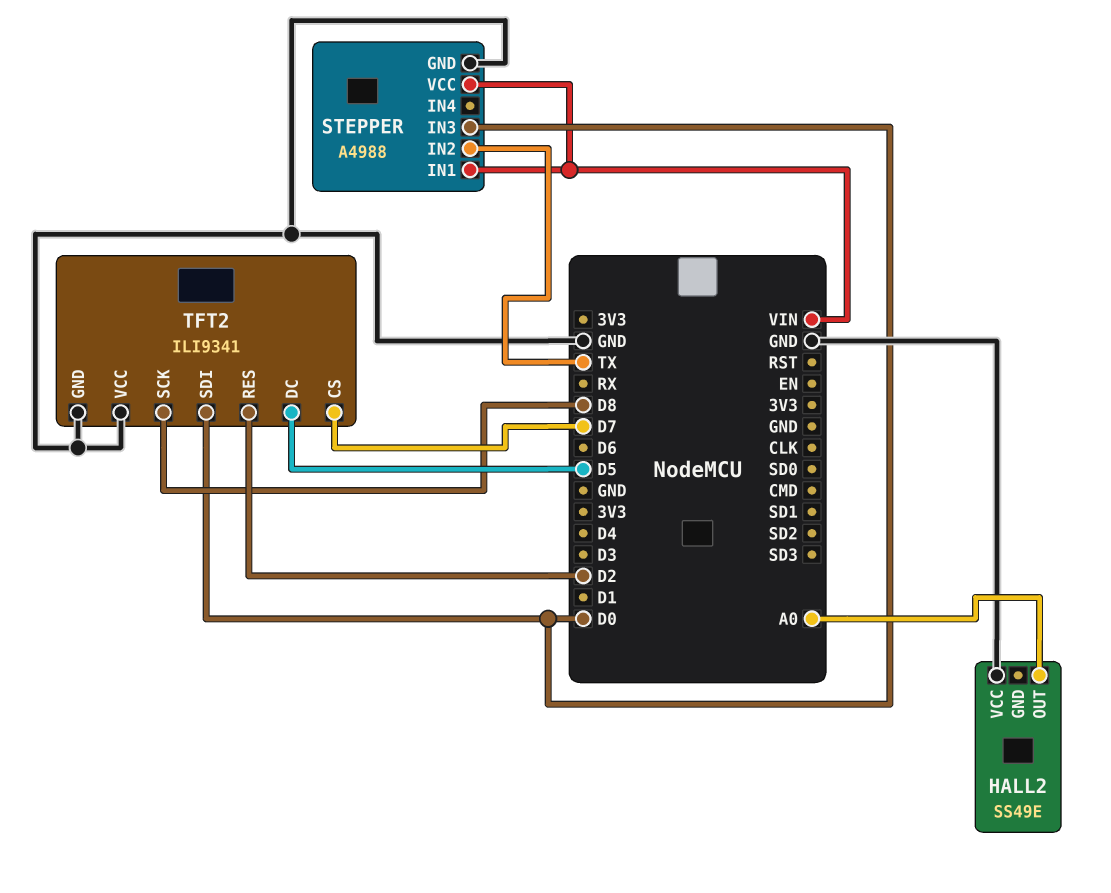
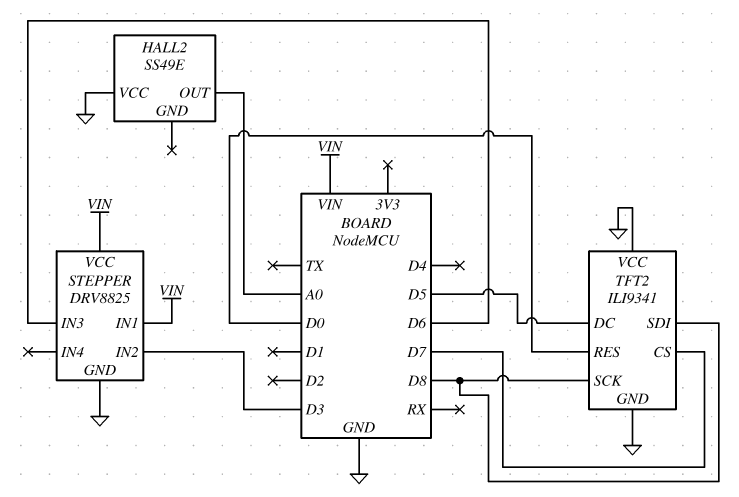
STEPPER: A4988 -> DRV8825
STEPPER pin IN2: TX -> D3
STEPPER pin IN3: D0 -> D6
TFT2 pin RES: D2 -> D0
TFT2 pin SDI: D0 -> D8

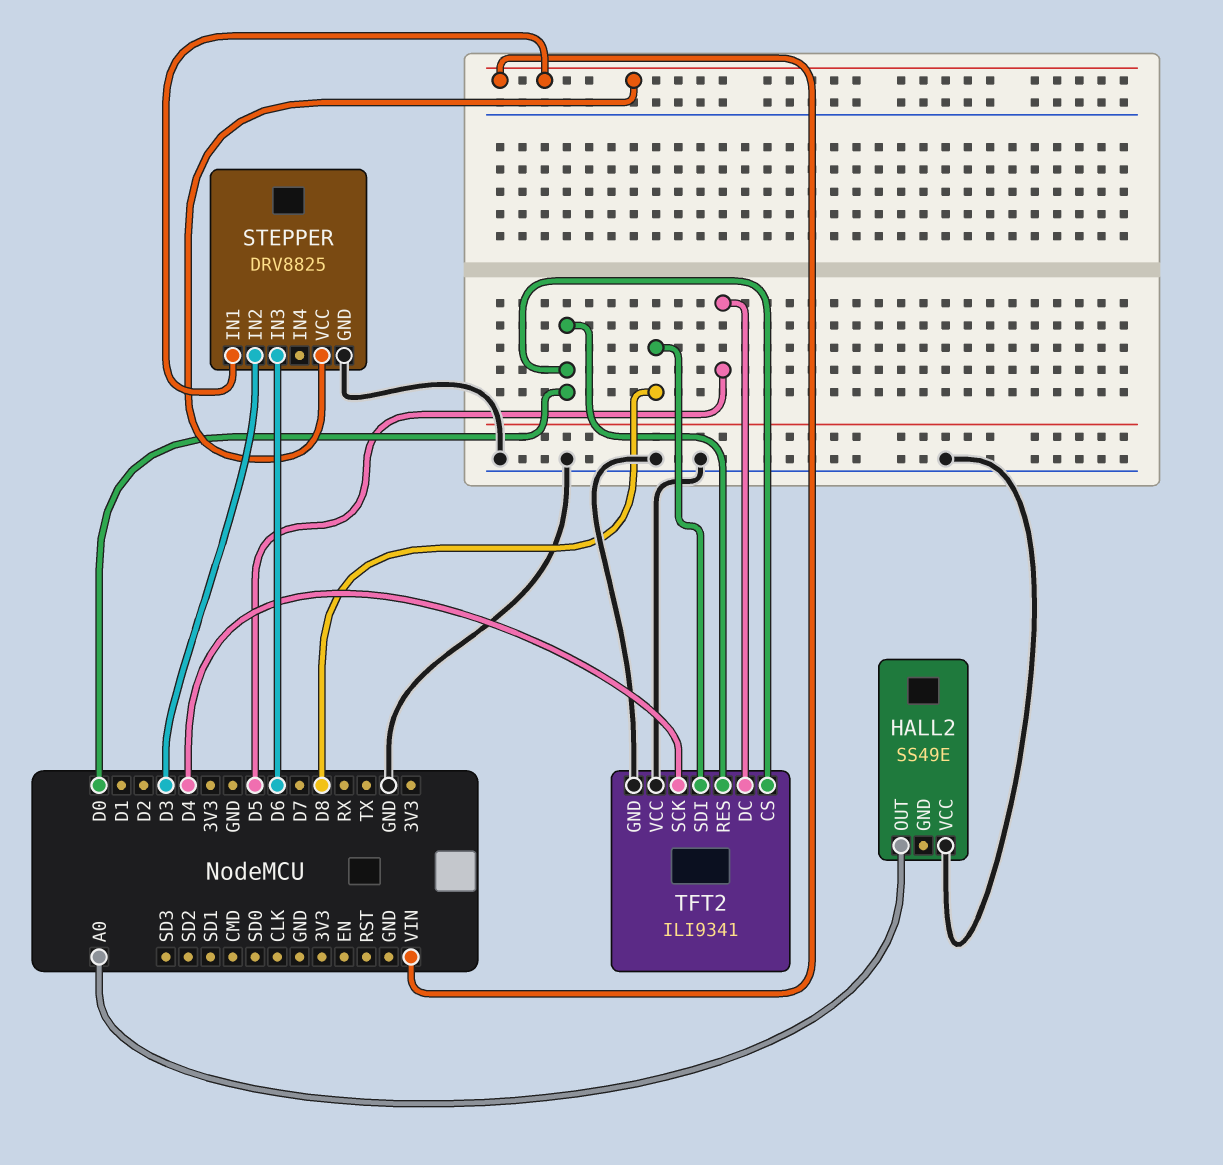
TFT2 pin CS: D7 -> D0
TFT2 pin SCK: D8 -> D4

